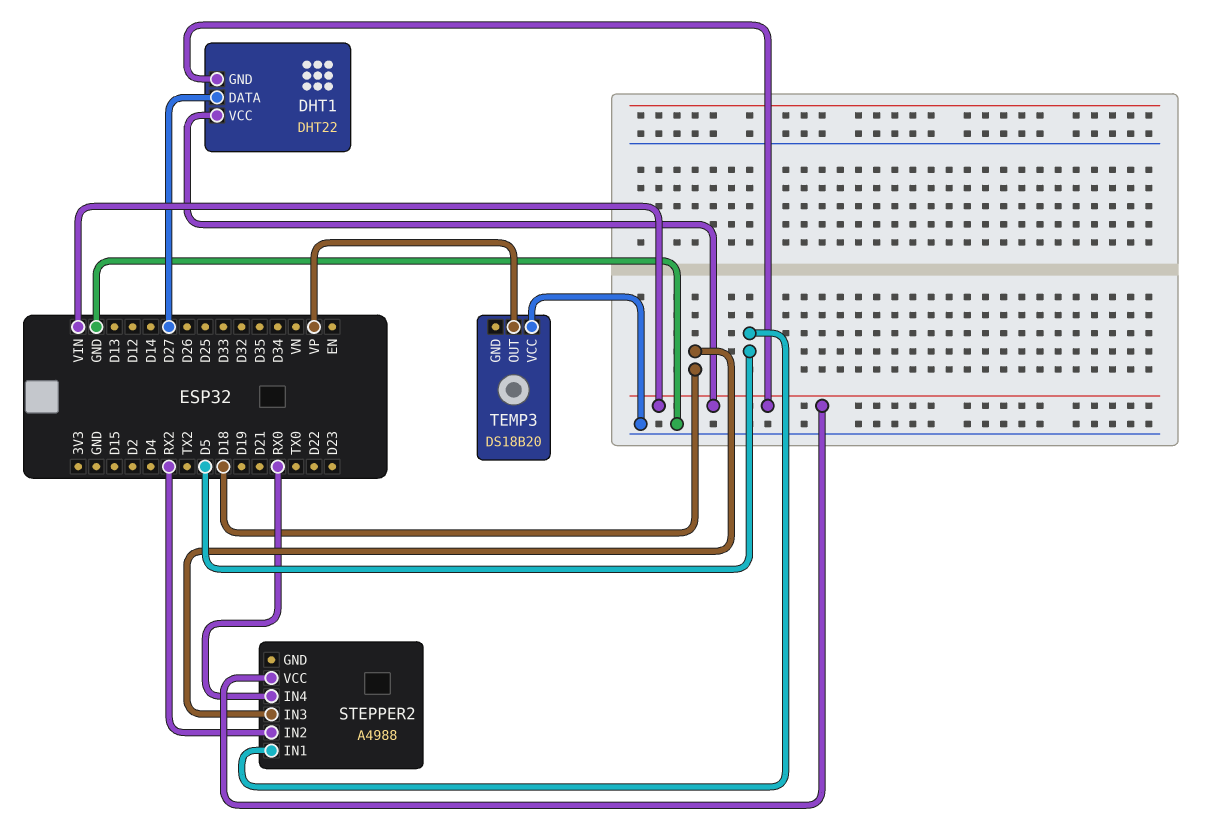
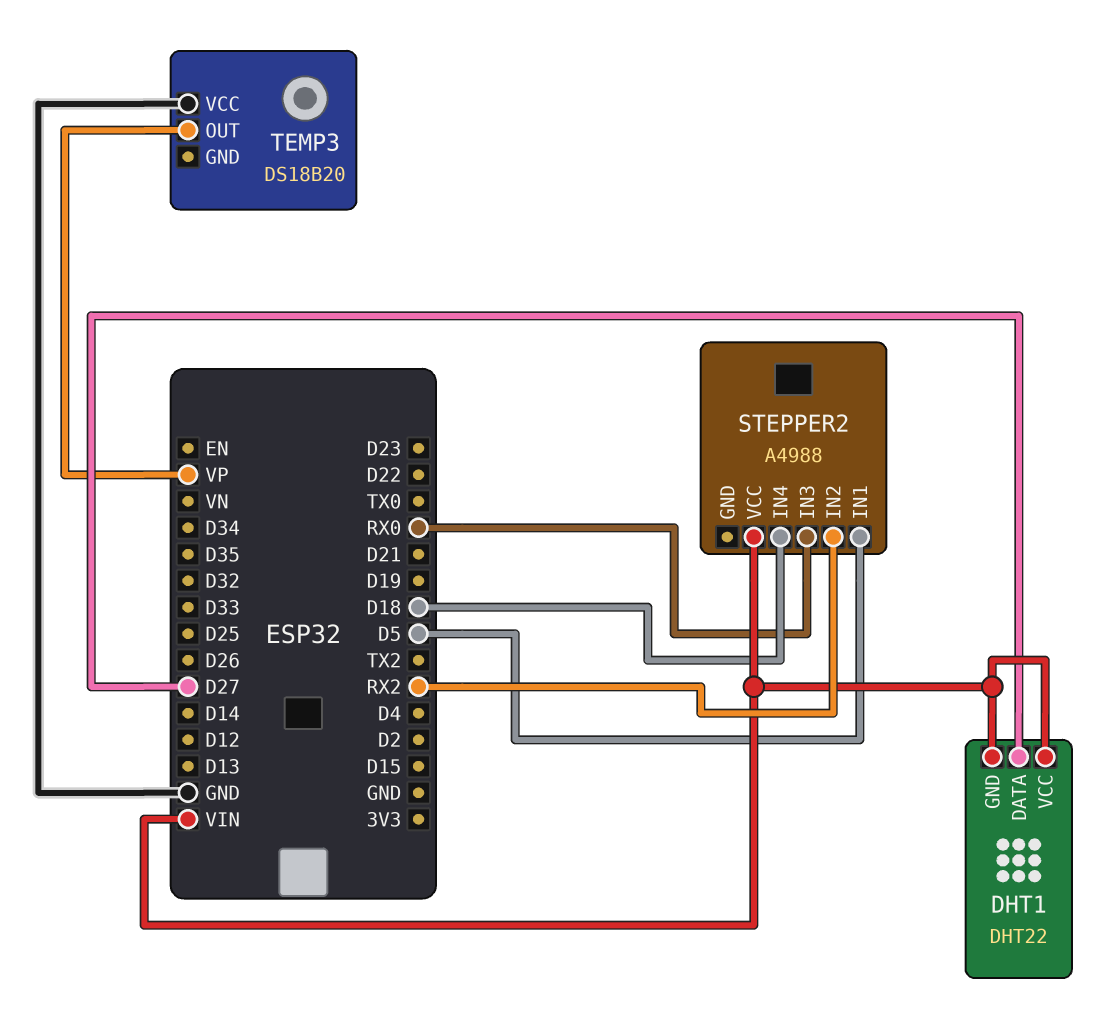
STEPPER2 pin IN3: D18 -> RX0
STEPPER2 pin IN4: RX0 -> D18

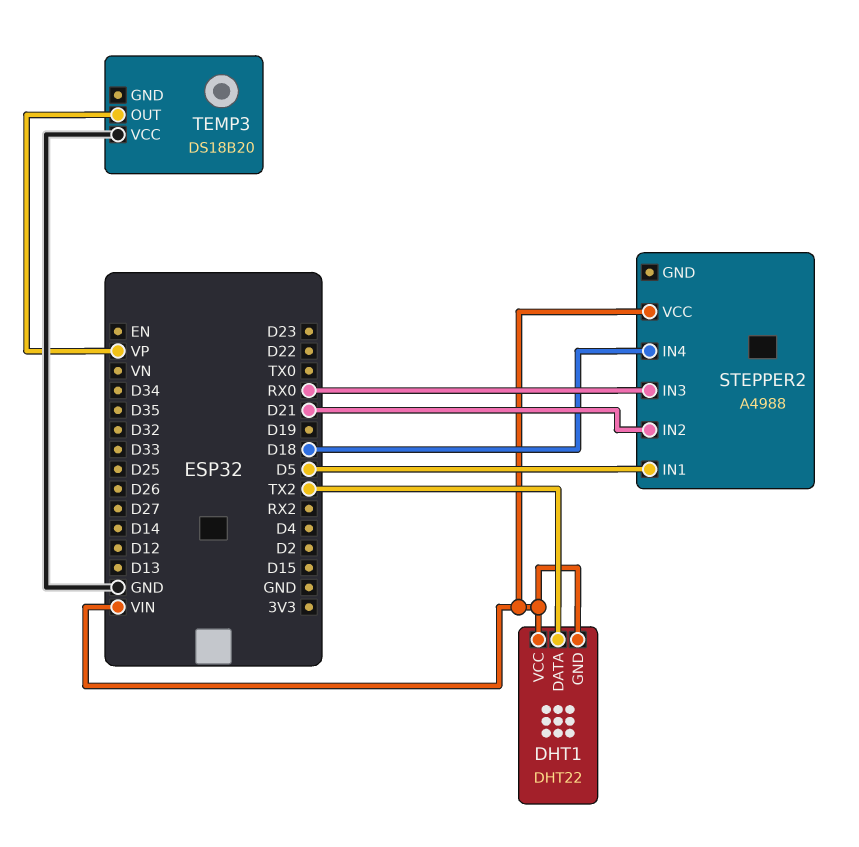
DHT1 pin DATA: D27 -> TX2
STEPPER2 pin IN2: RX2 -> D21

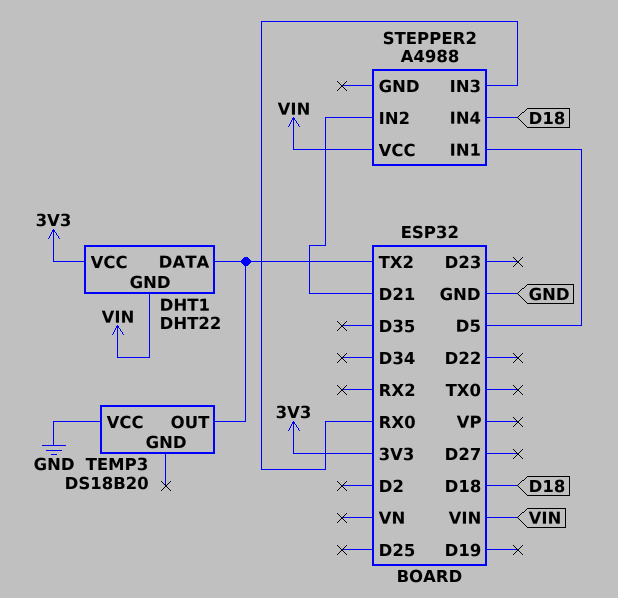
DHT1 pin VCC: VIN -> 3V3
TEMP3 pin OUT: VP -> TX2

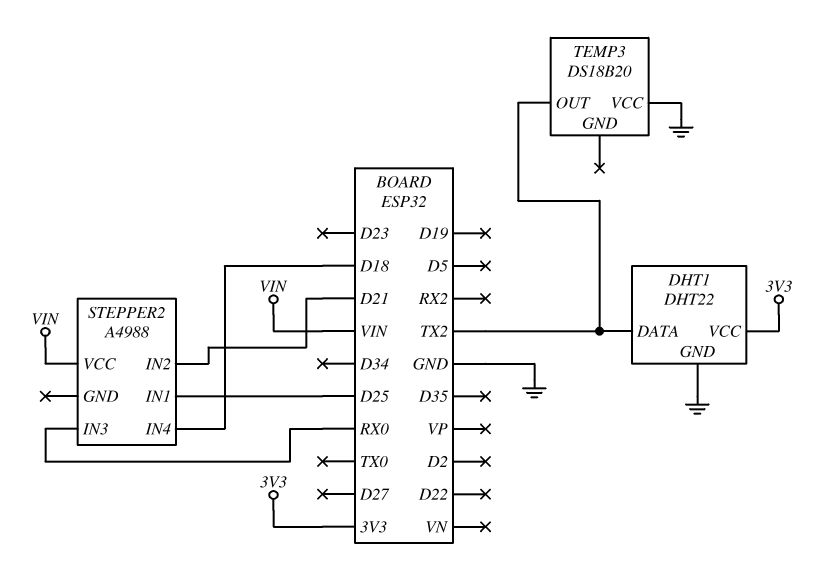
DHT1 pin GND: VIN -> GND
STEPPER2 pin IN1: D5 -> D25

